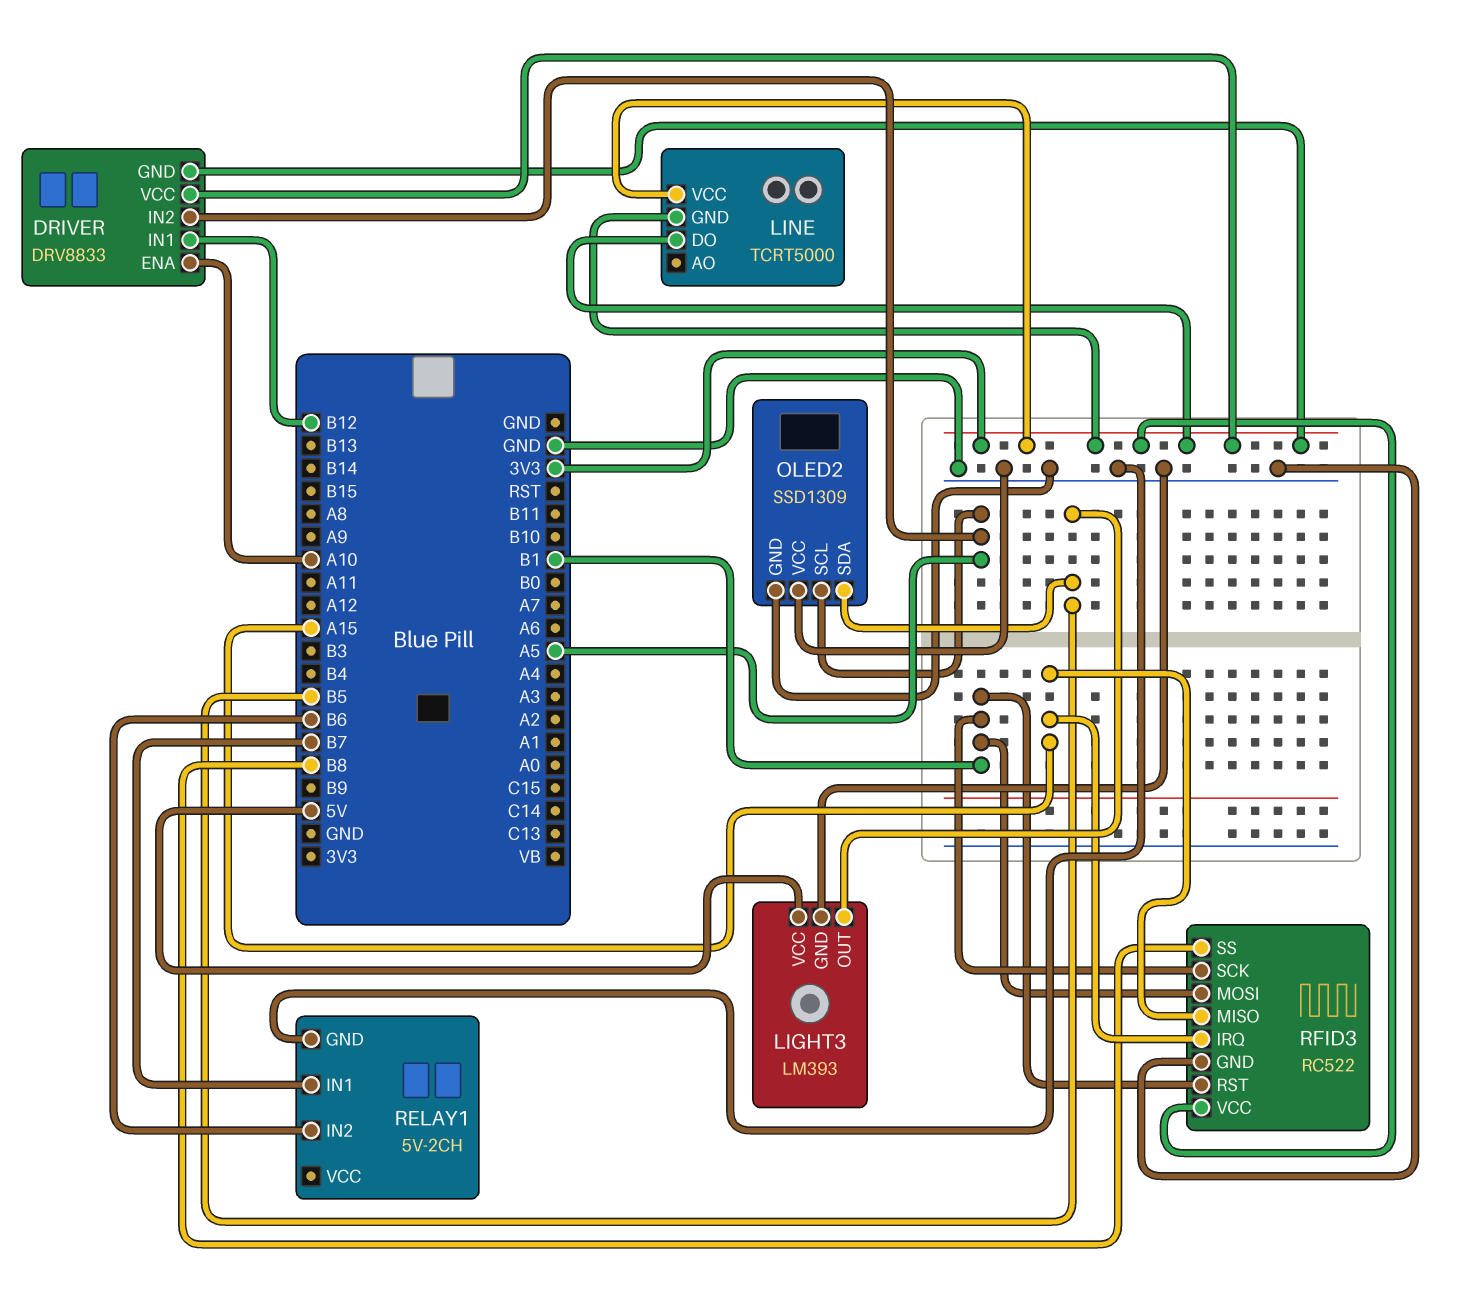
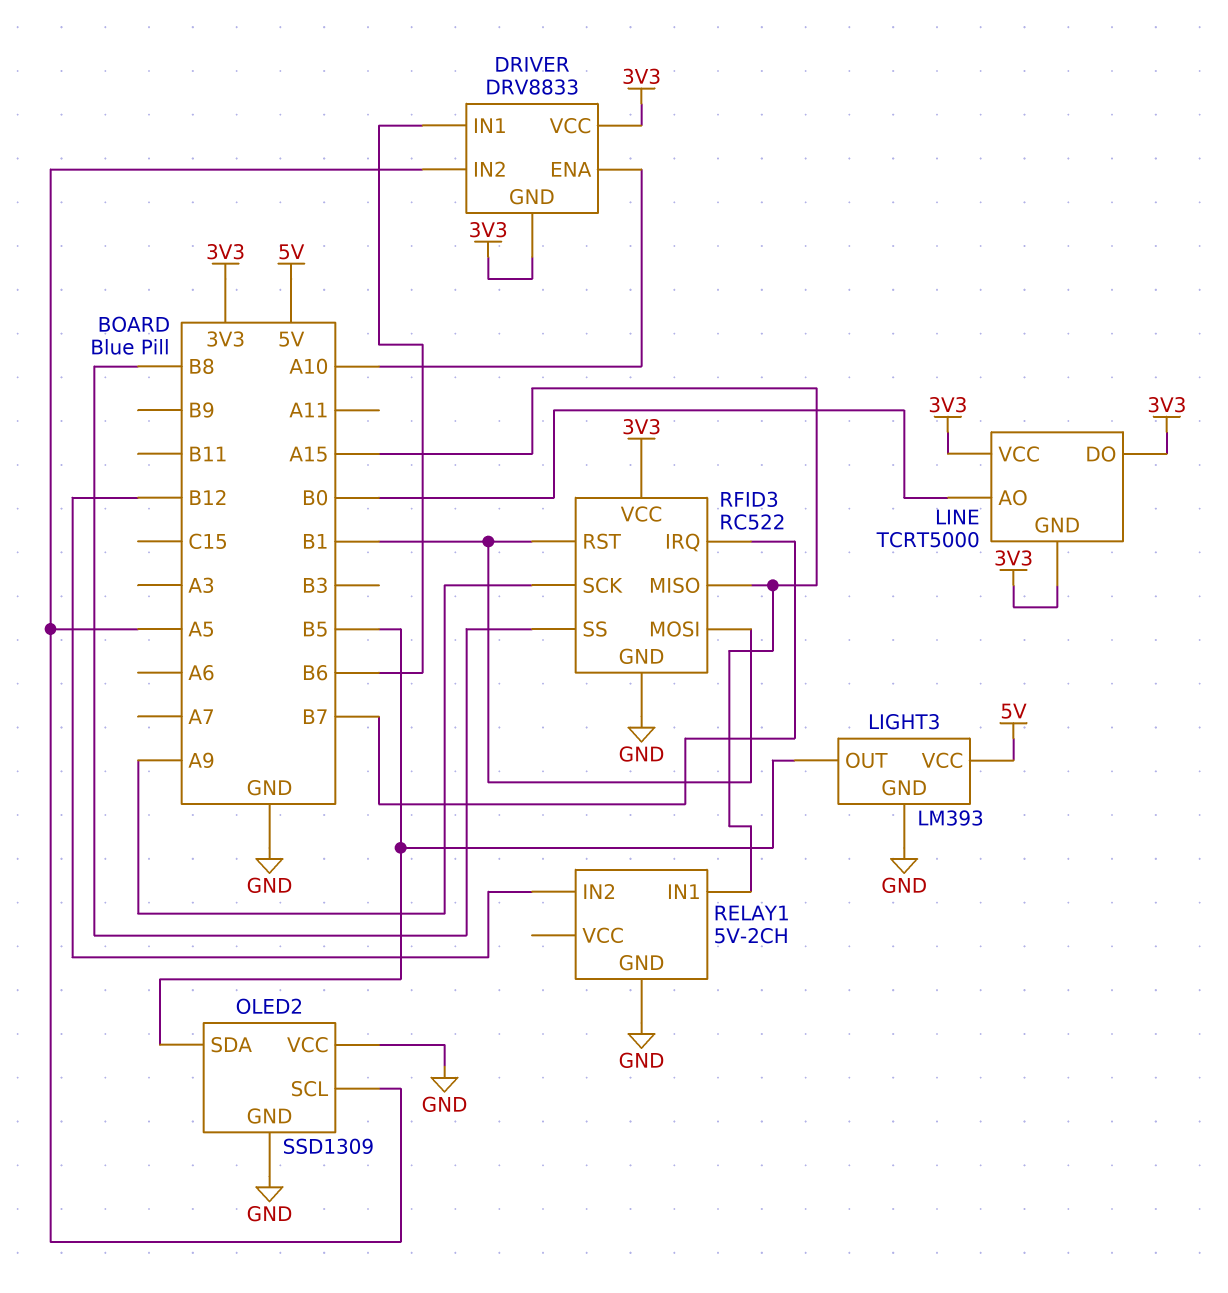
DRIVER pin IN1: B12 -> B6
LINE pin AO: none -> B0
RELAY1 pin IN1: B7 -> A15
RELAY1 pin IN2: B6 -> B12
RFID3 pin IRQ: A15 -> B7
RFID3 pin SCK: B1 -> A9

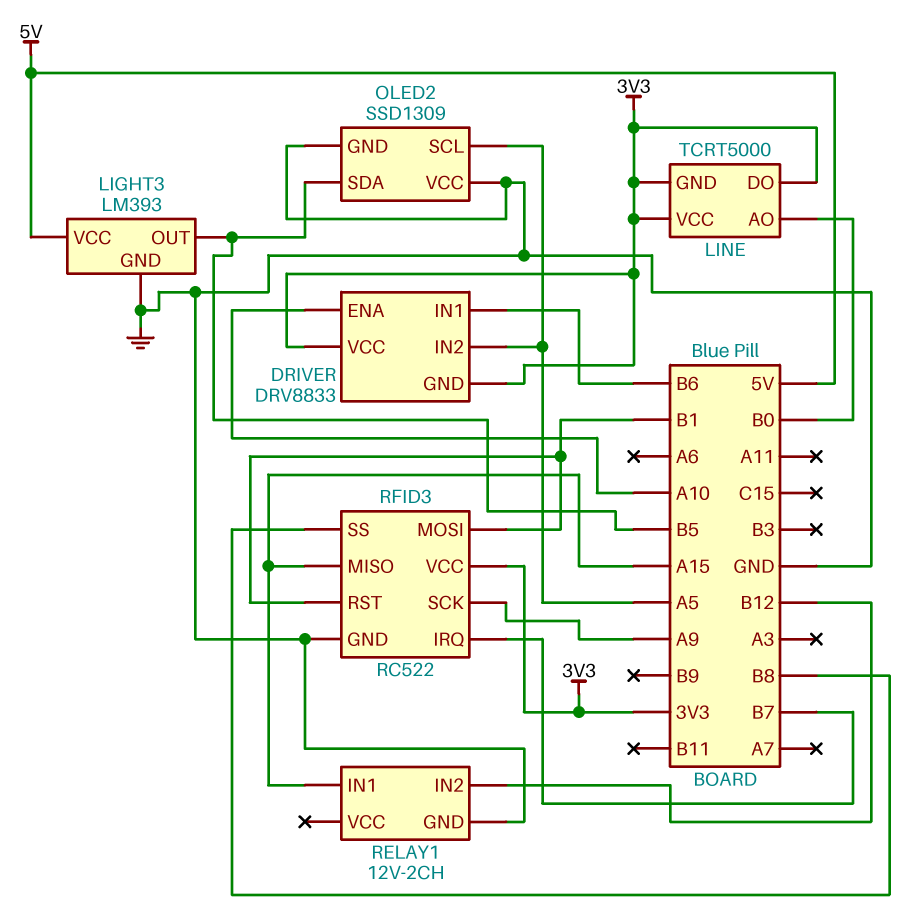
RELAY1: 5V-2CH -> 12V-2CH

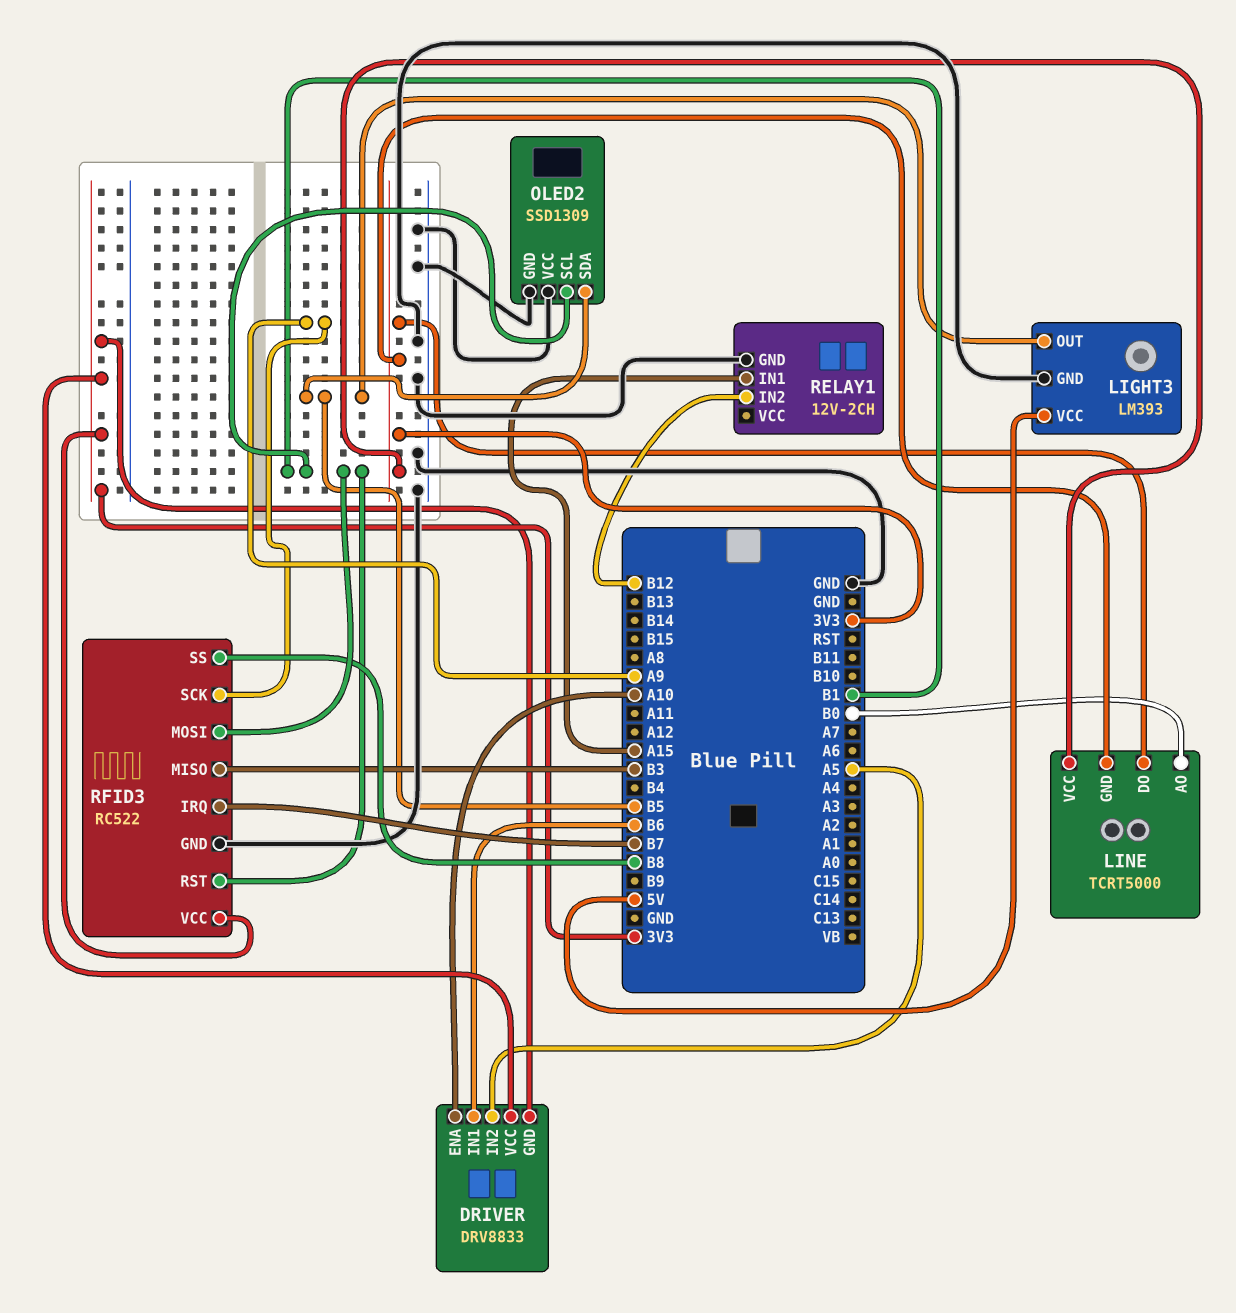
OLED2 pin SCL: A5 -> B1
RFID3 pin MISO: A15 -> B3

